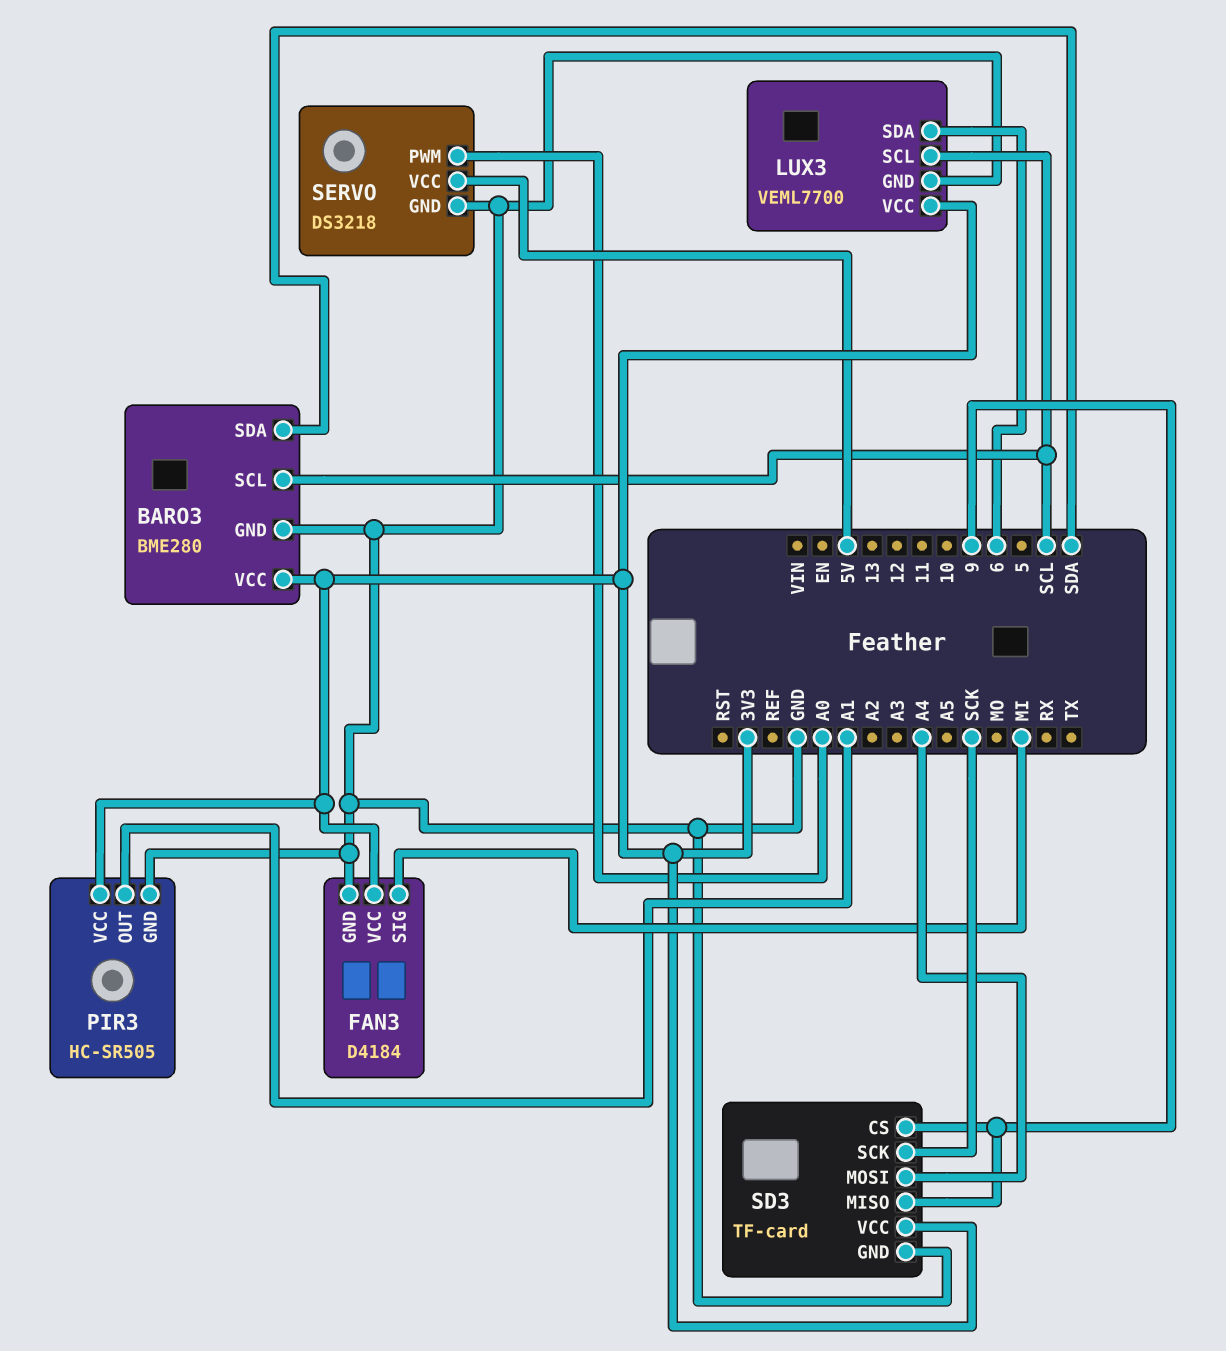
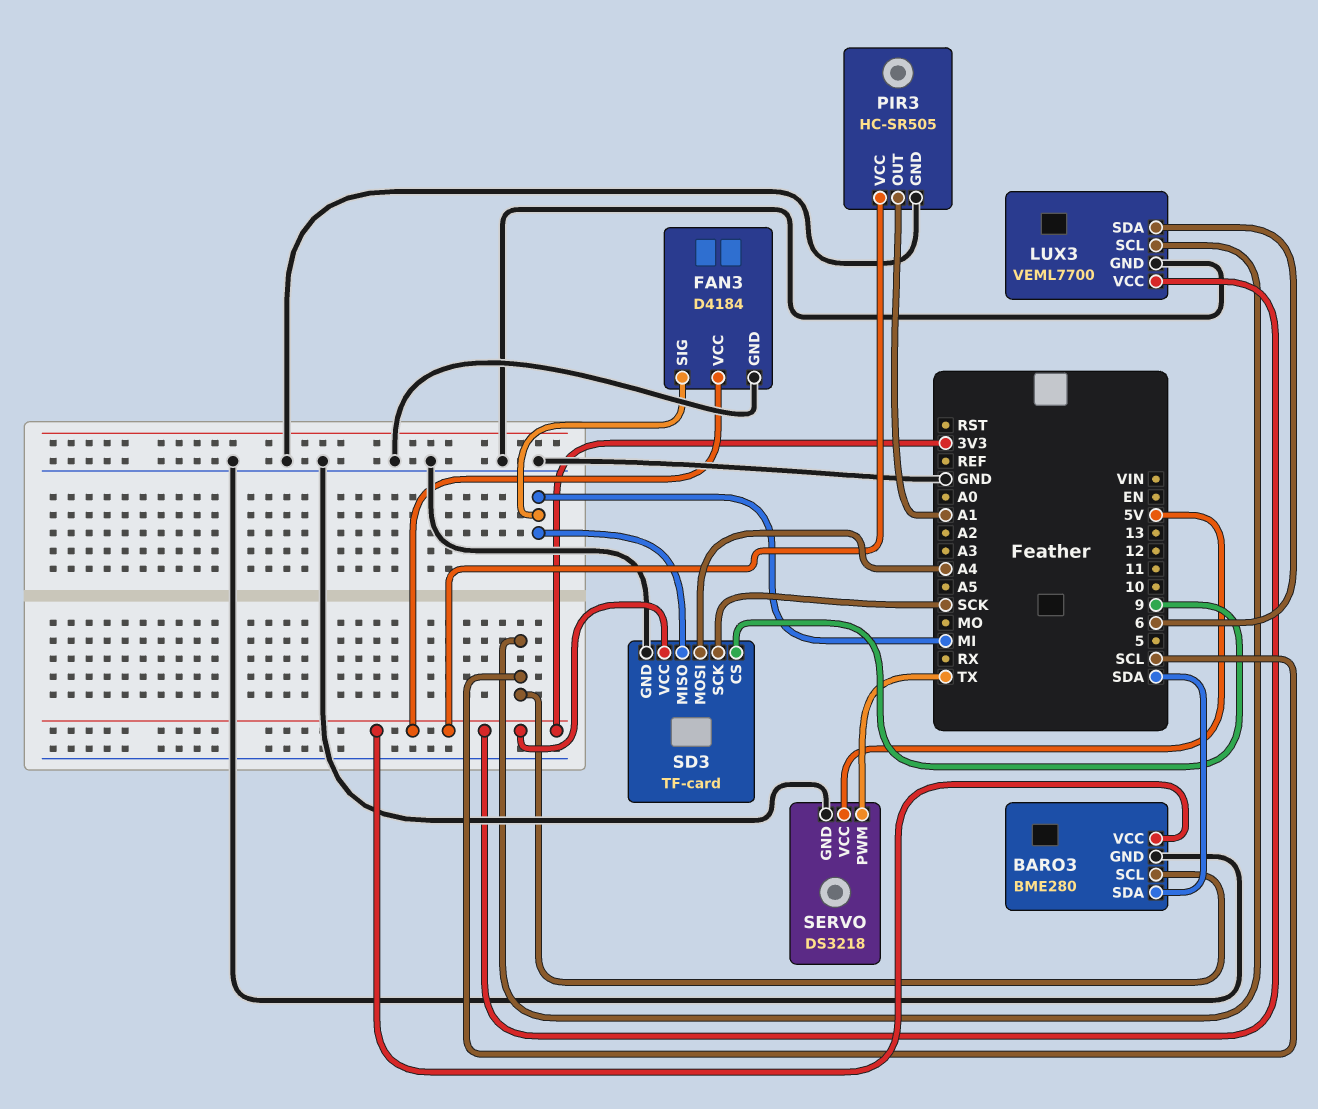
SD3 pin MISO: 9 -> MI
SERVO pin PWM: A0 -> TX

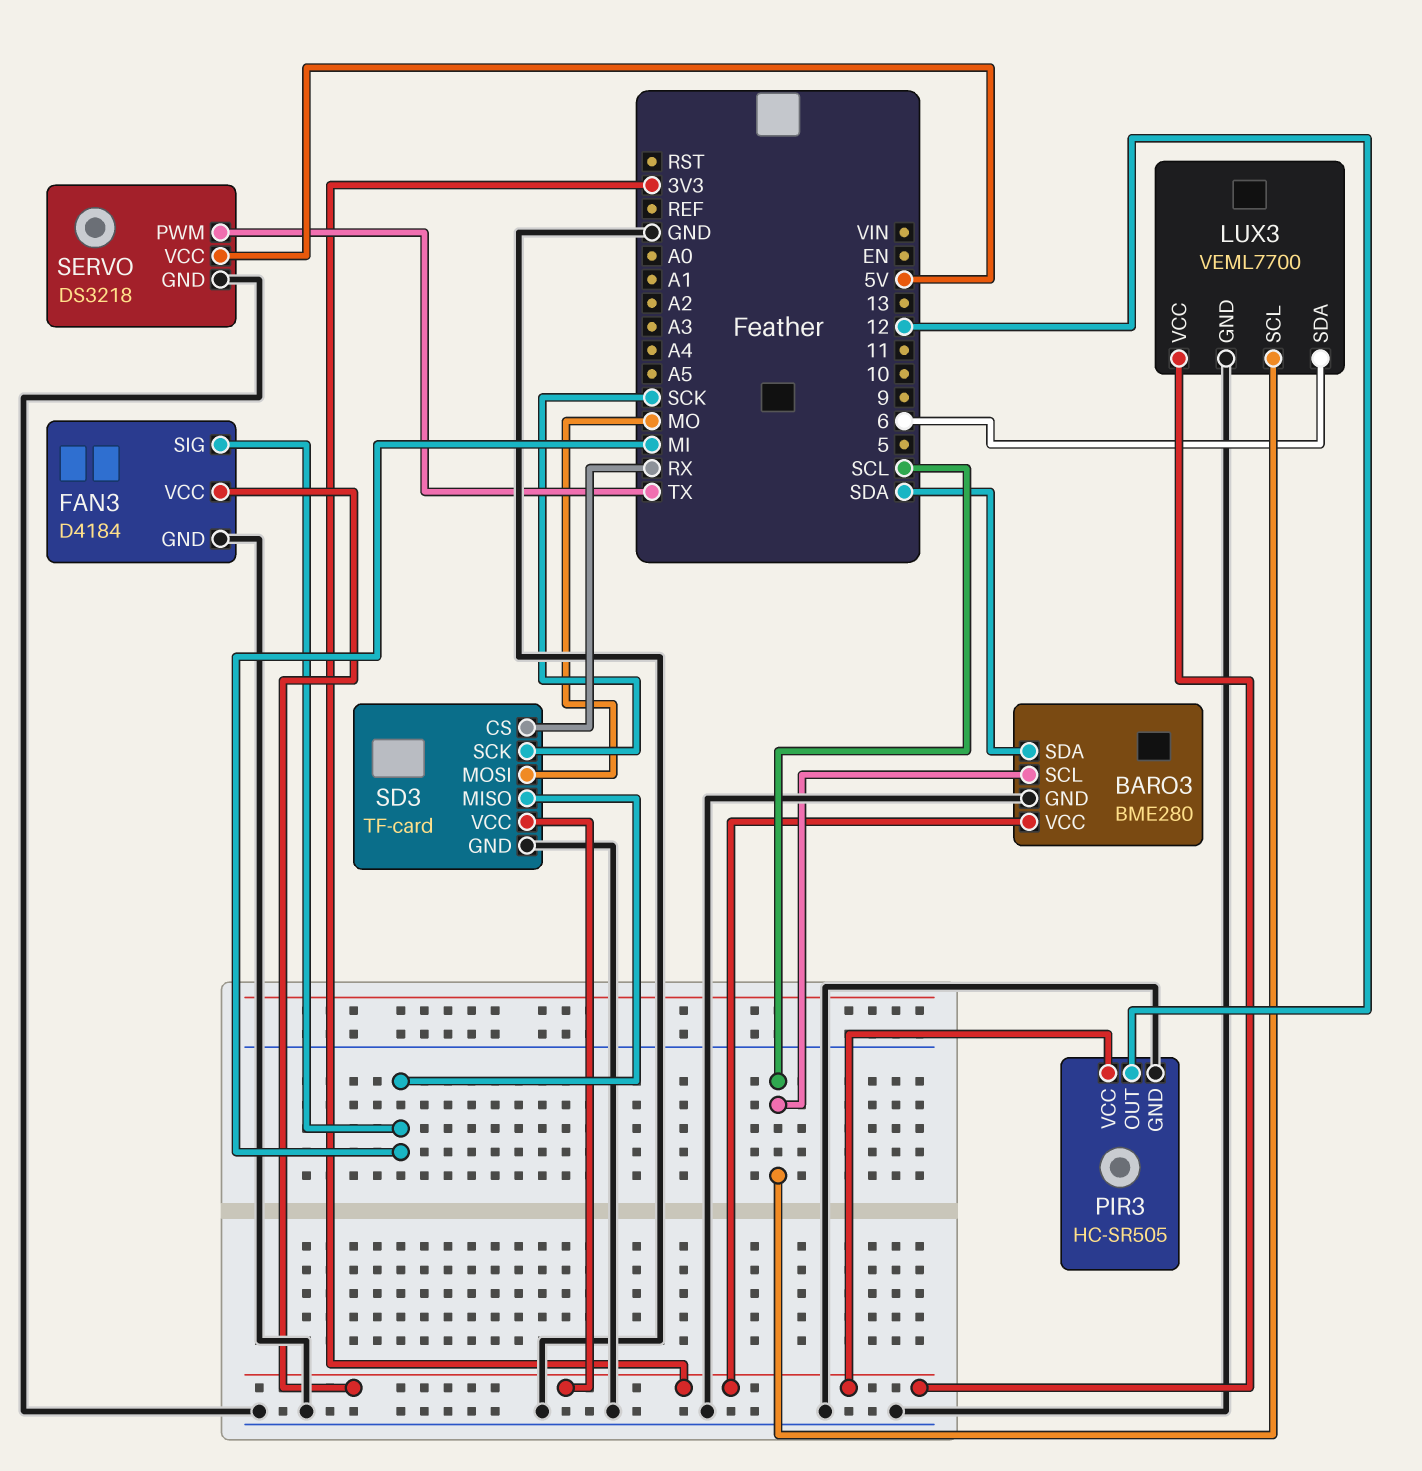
PIR3 pin OUT: A1 -> 12
SD3 pin CS: 9 -> RX
SD3 pin MOSI: A4 -> MO

